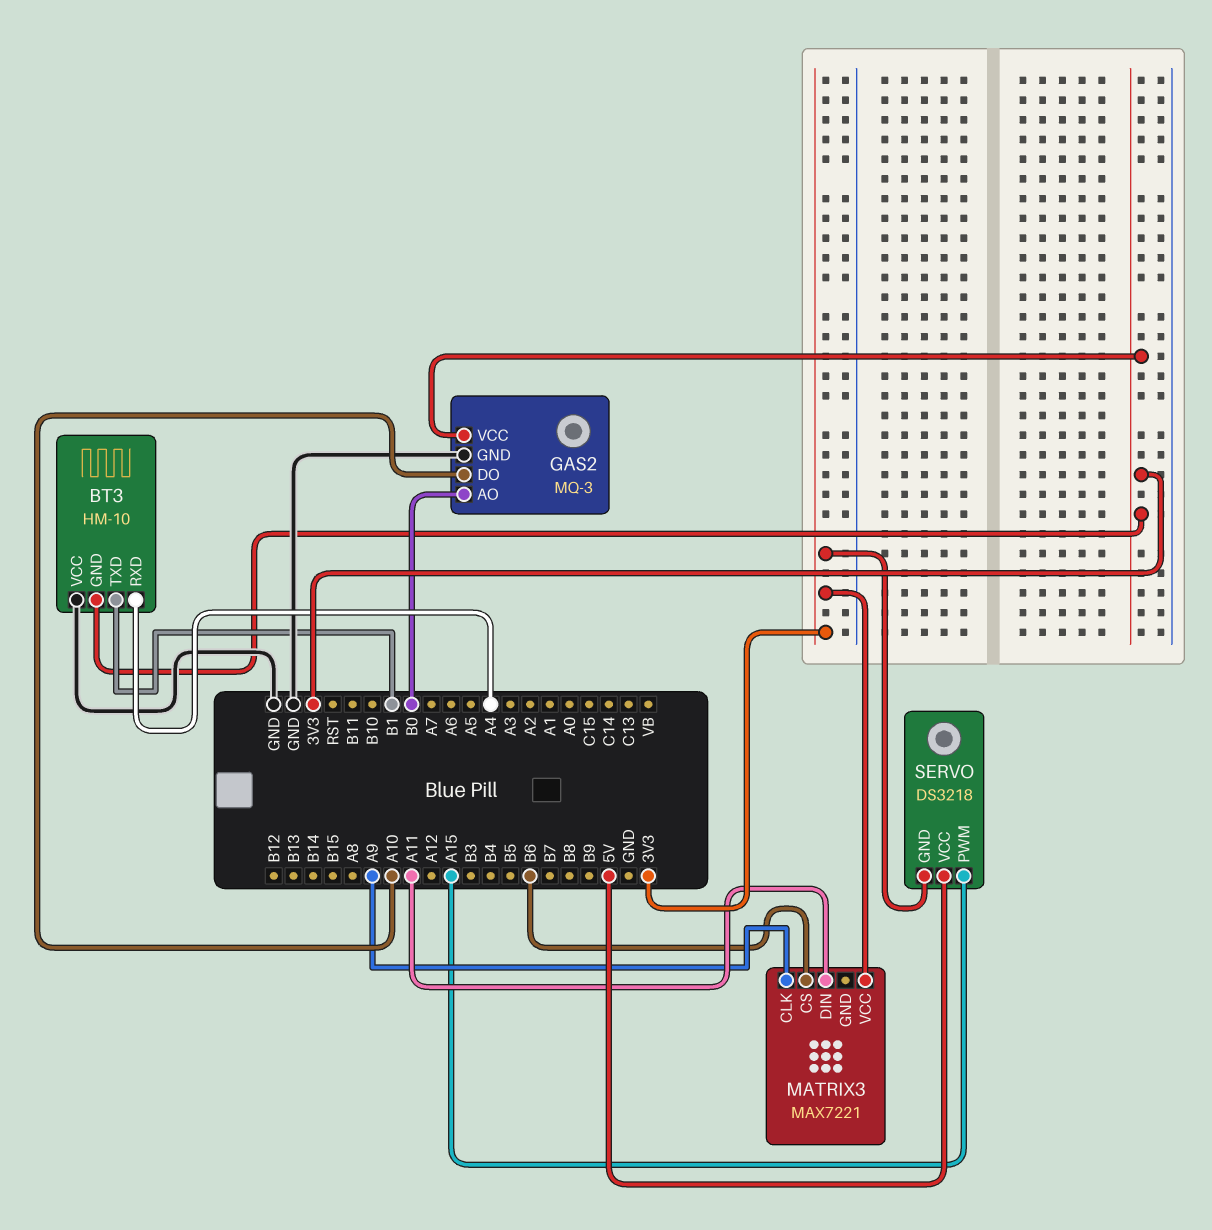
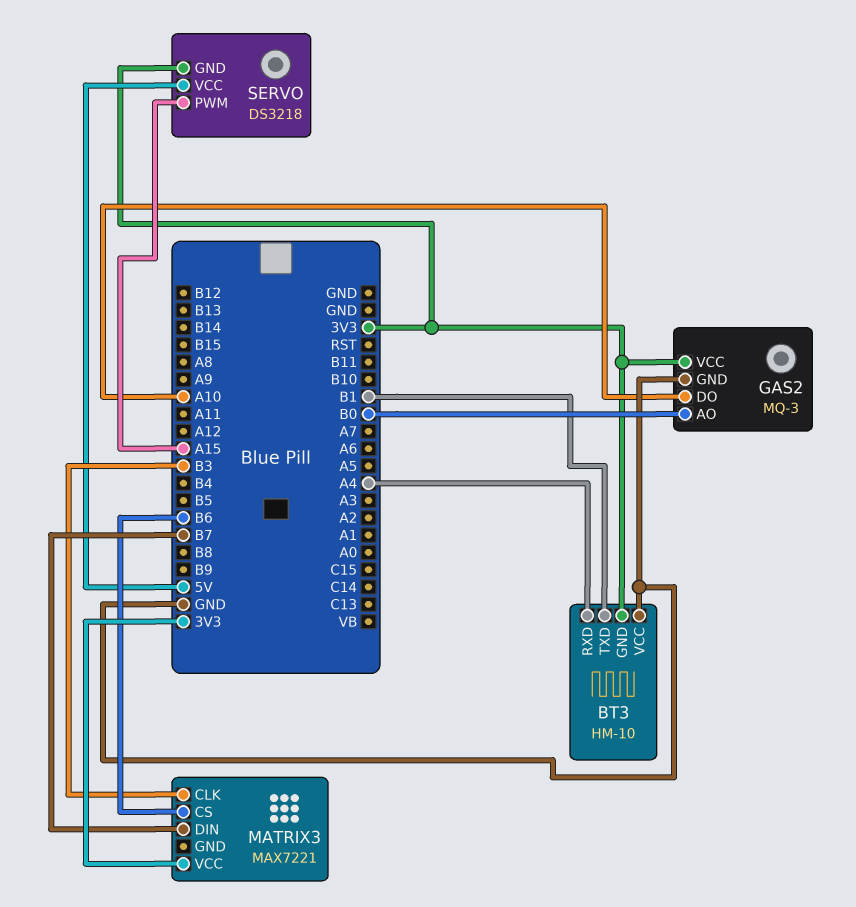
MATRIX3 pin CLK: A9 -> B3
MATRIX3 pin DIN: A11 -> B7

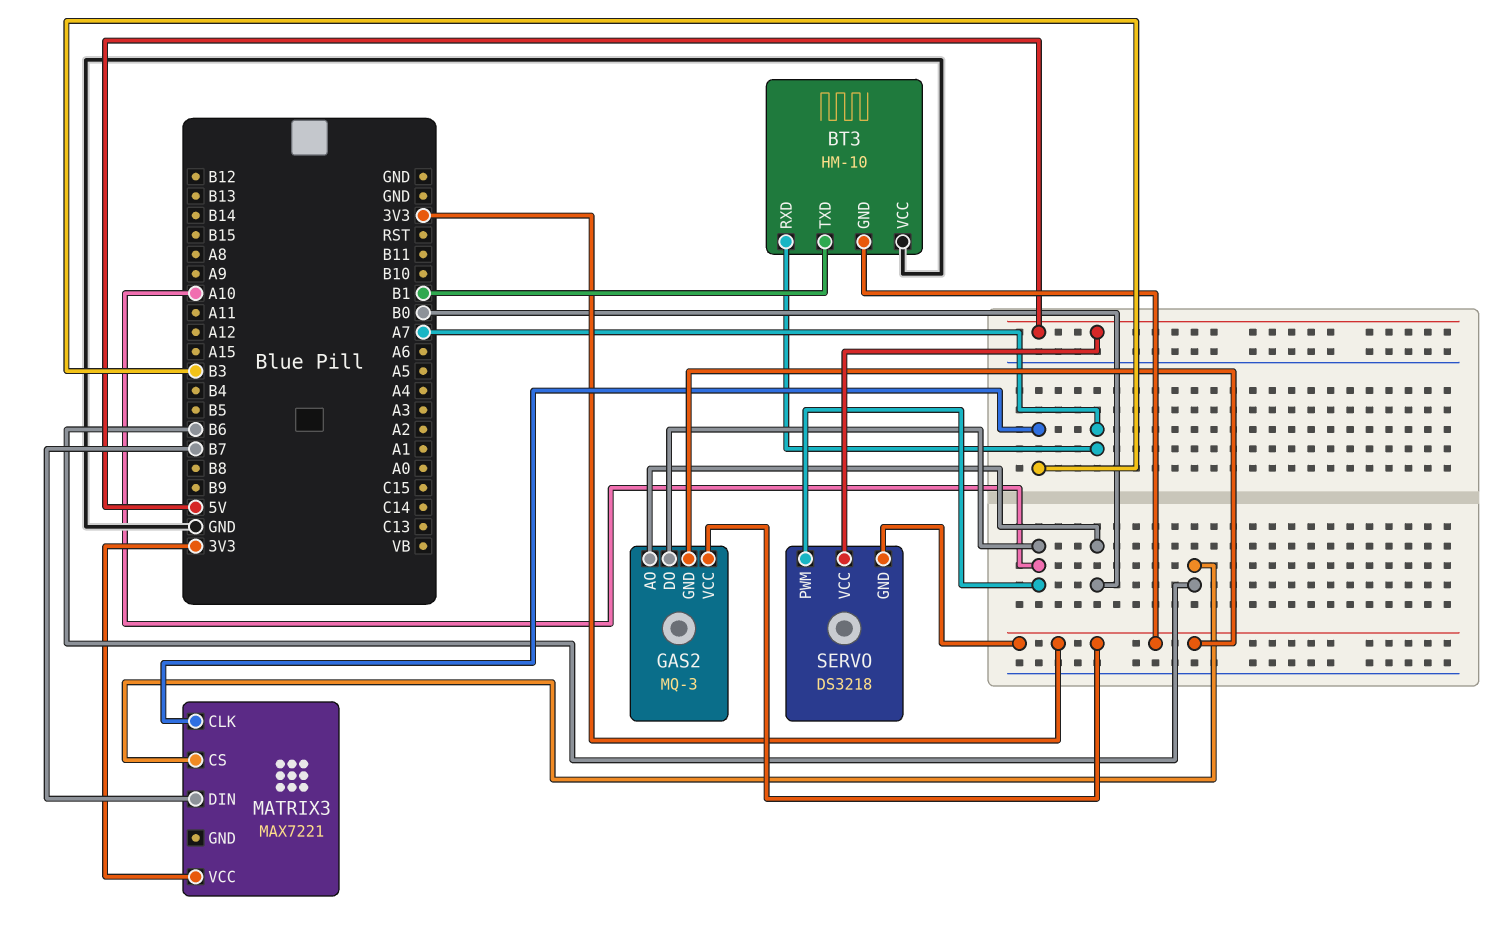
BT3 pin RXD: A4 -> A7
GAS2 pin GND: GND -> 3V3
SERVO pin PWM: A15 -> A10

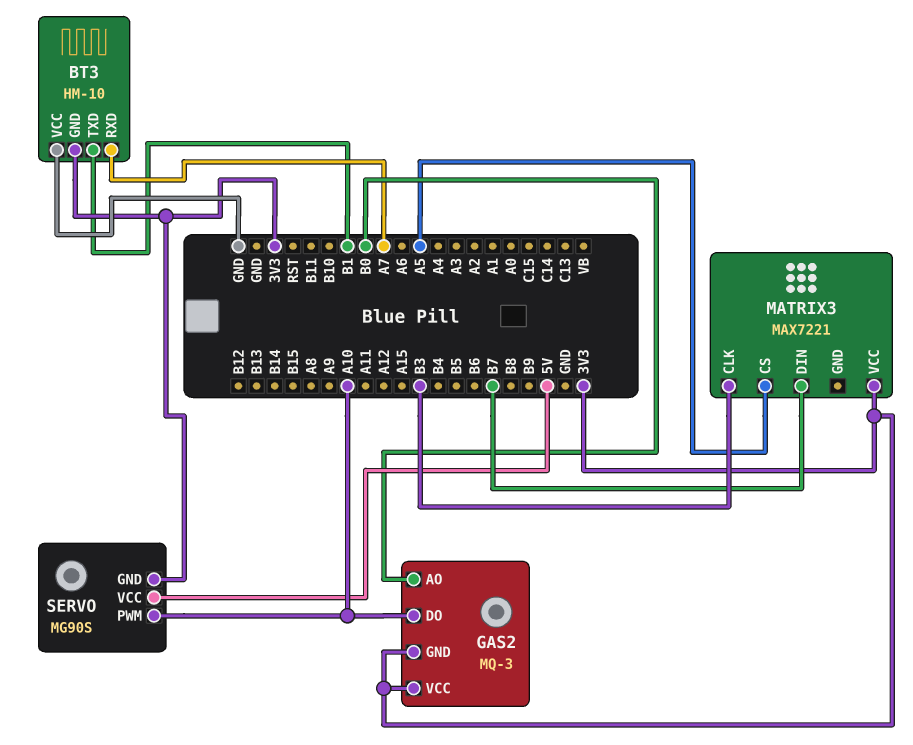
MATRIX3 pin CS: B6 -> A5
SERVO: DS3218 -> MG90S

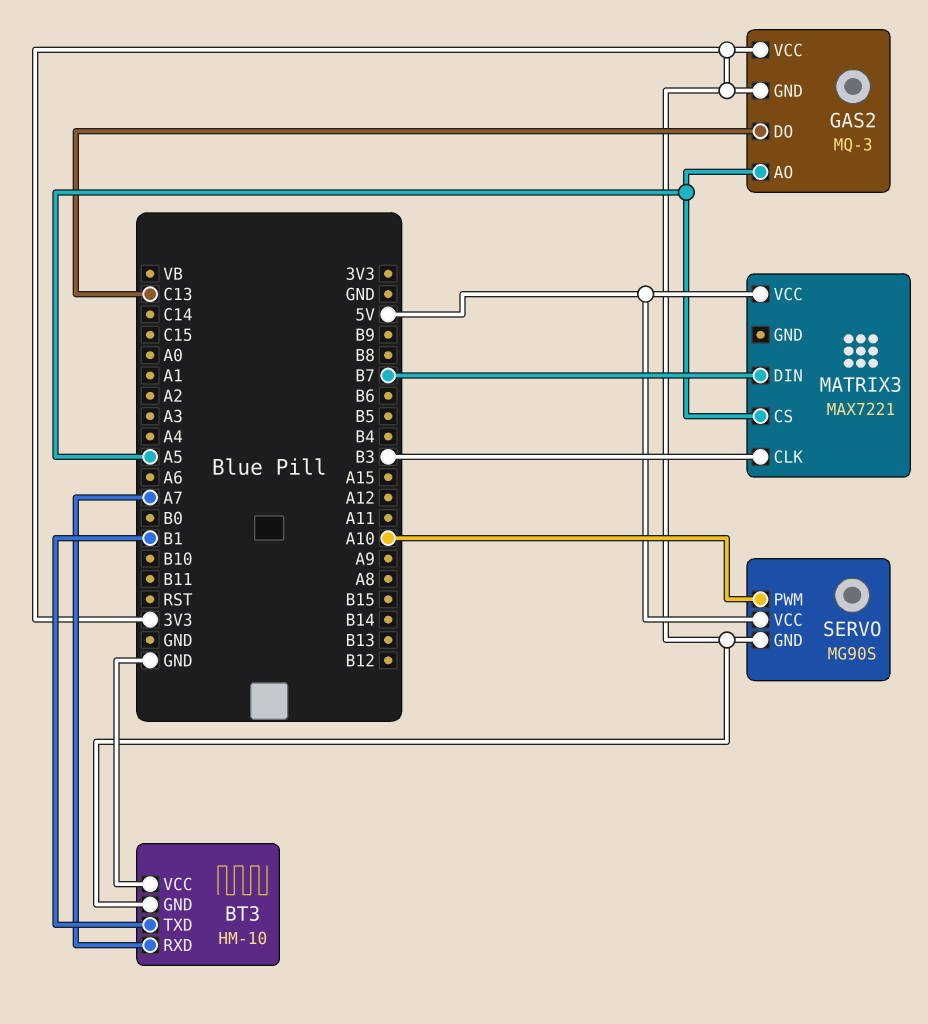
GAS2 pin AO: B0 -> A5
GAS2 pin DO: A10 -> C13
MATRIX3 pin VCC: 3V3 -> 5V

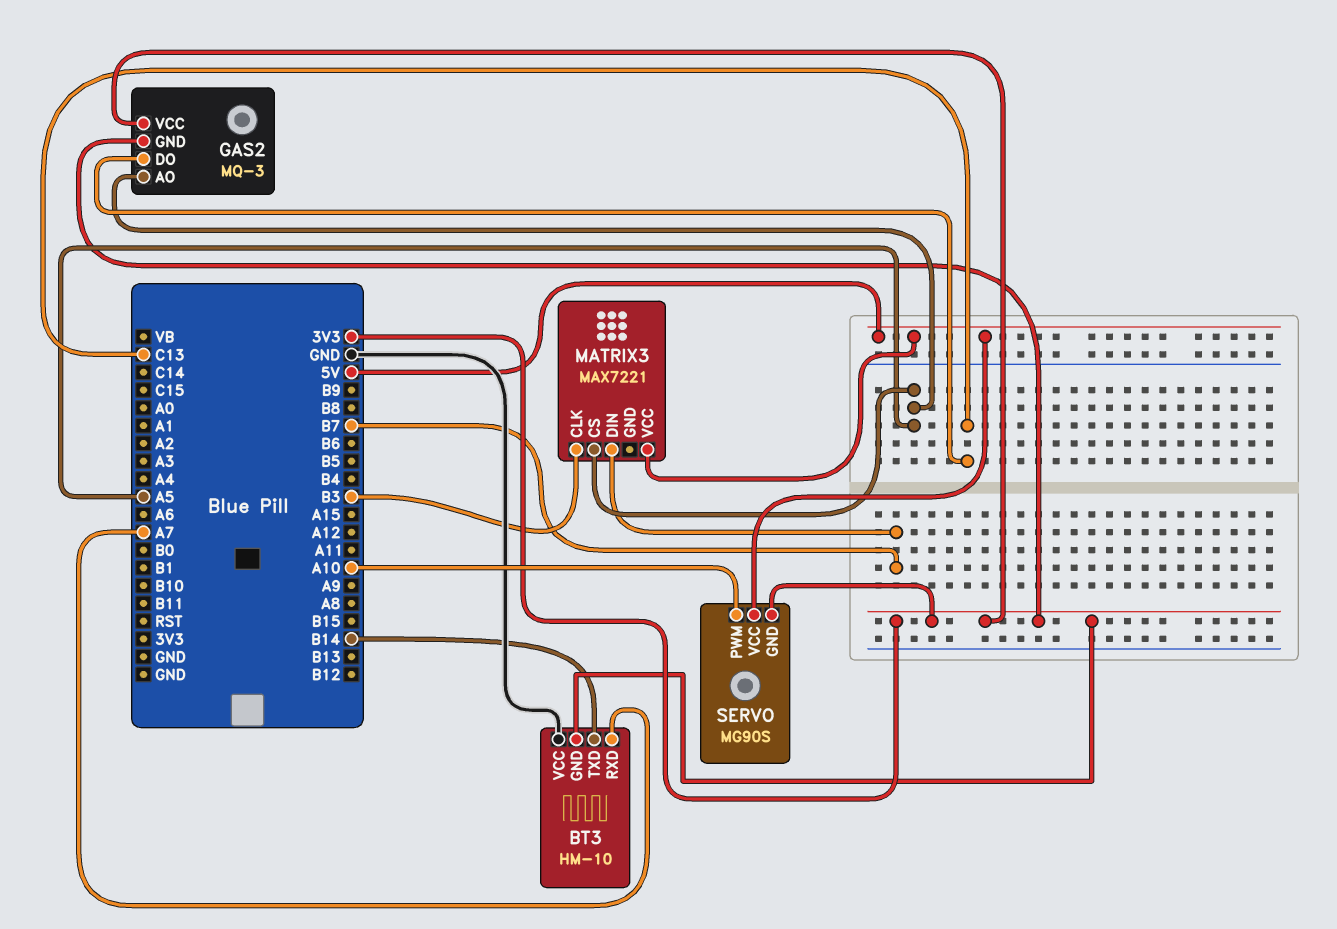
BT3 pin TXD: B1 -> B14

